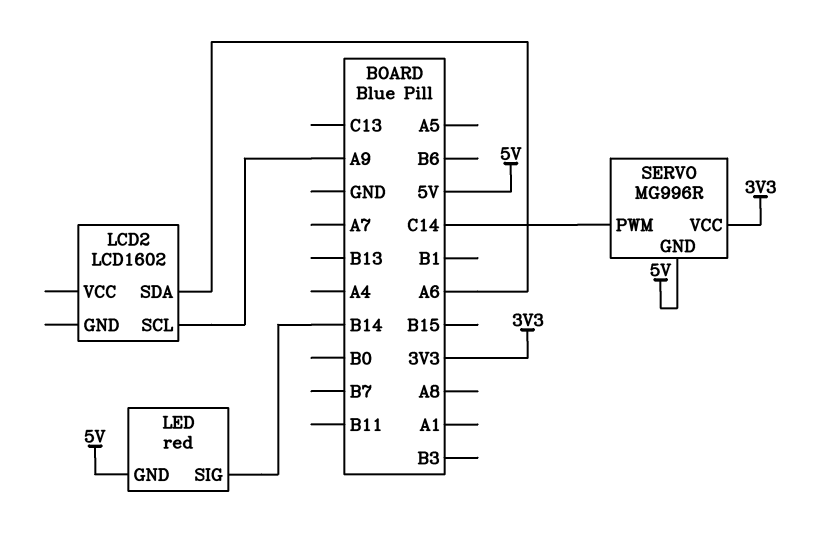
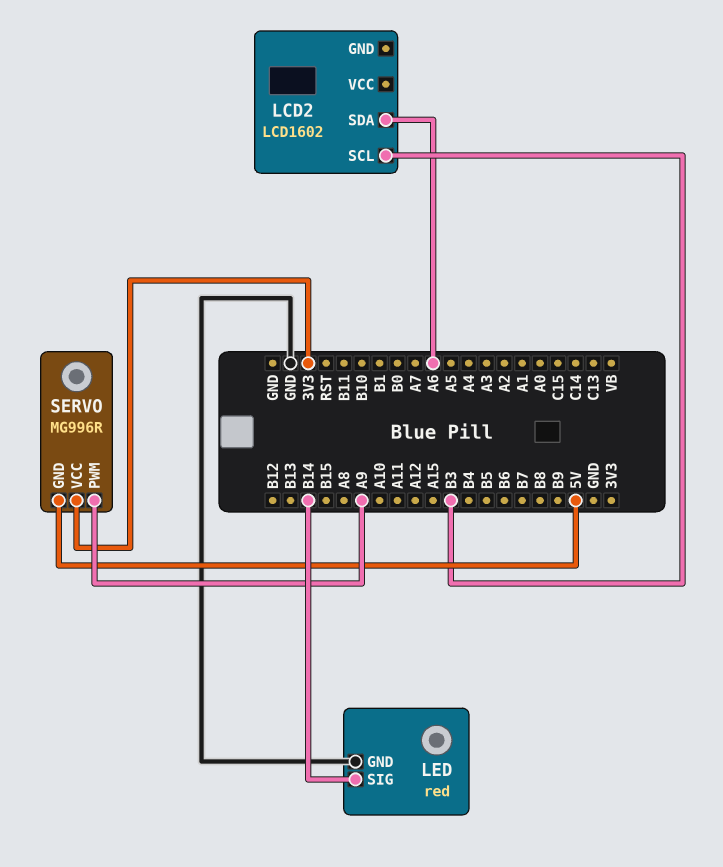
LCD2 pin SCL: A9 -> B3
LED pin GND: 5V -> GND
SERVO pin PWM: C14 -> A9

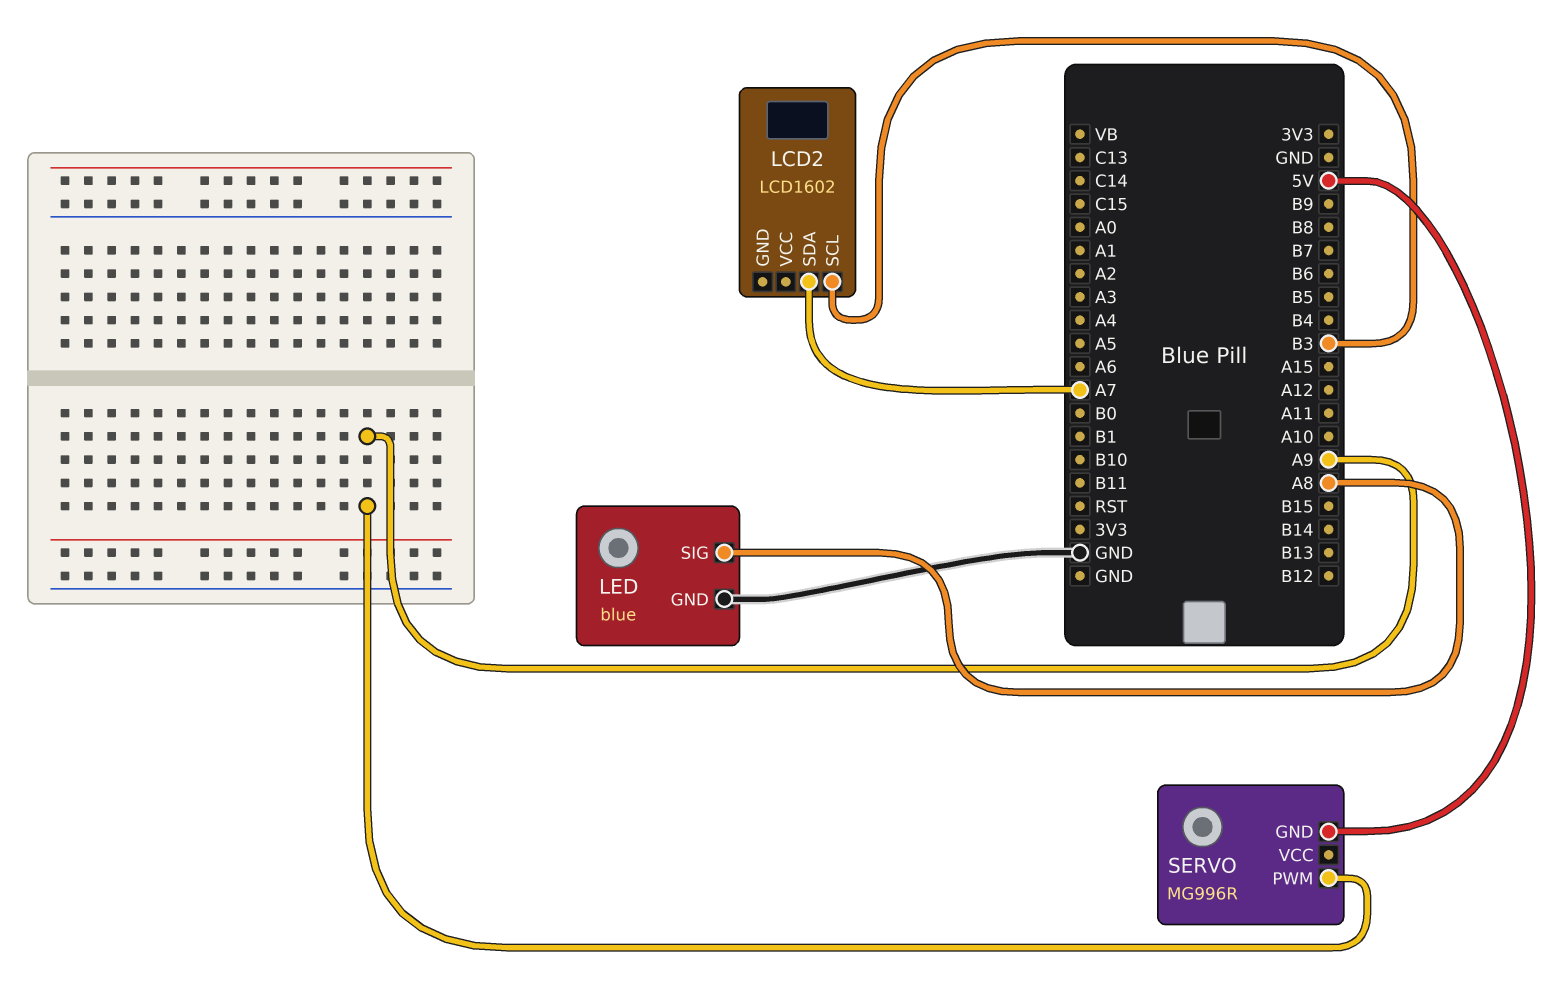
LCD2 pin SDA: A6 -> A7
LED: red -> blue
LED pin SIG: B14 -> A8
SERVO pin VCC: 3V3 -> none

